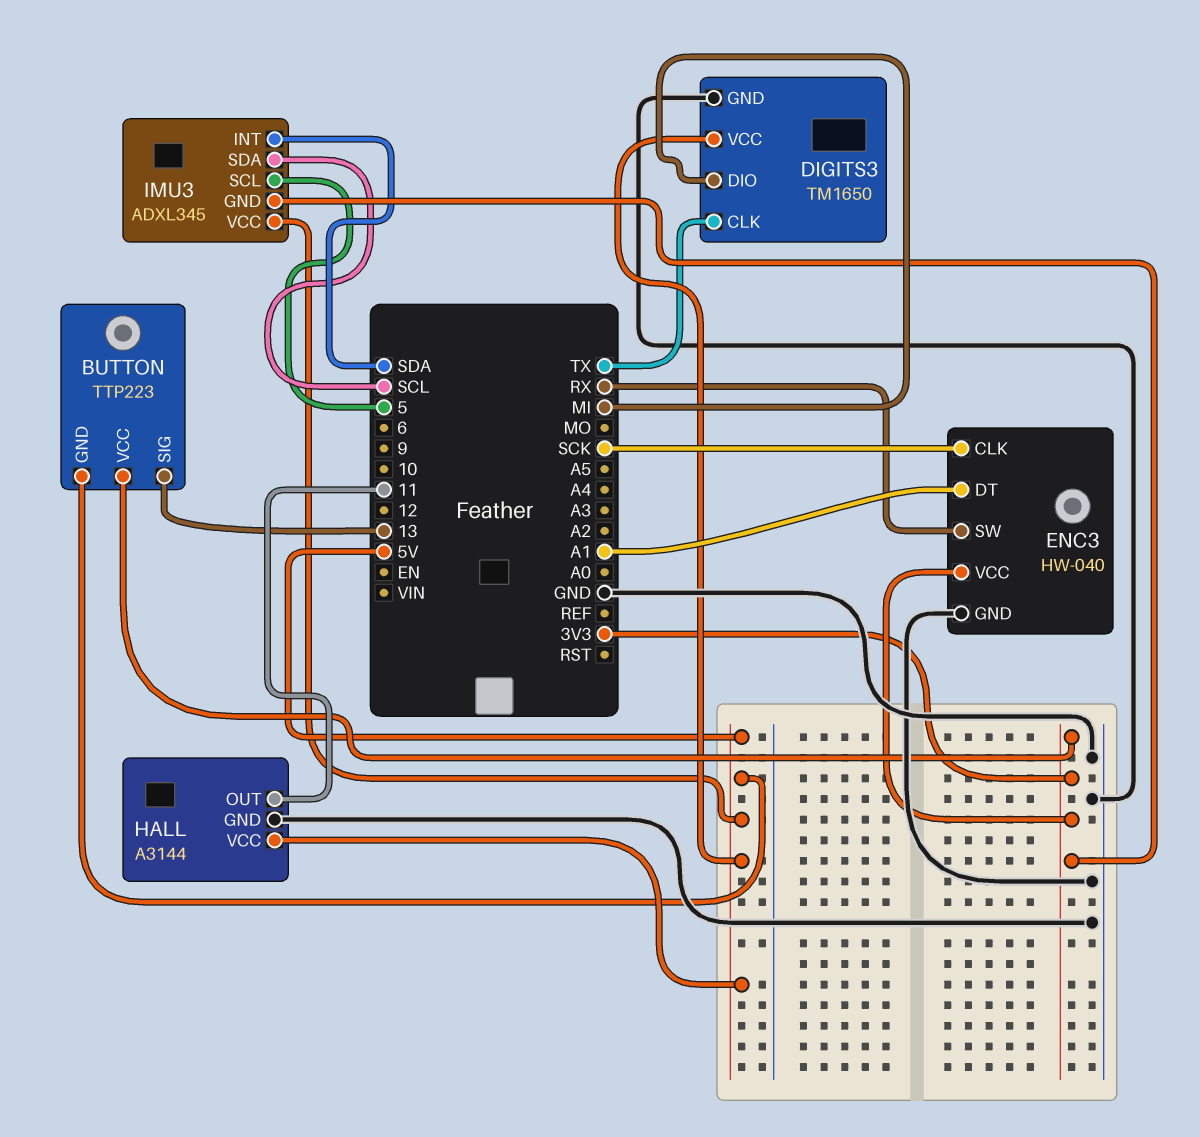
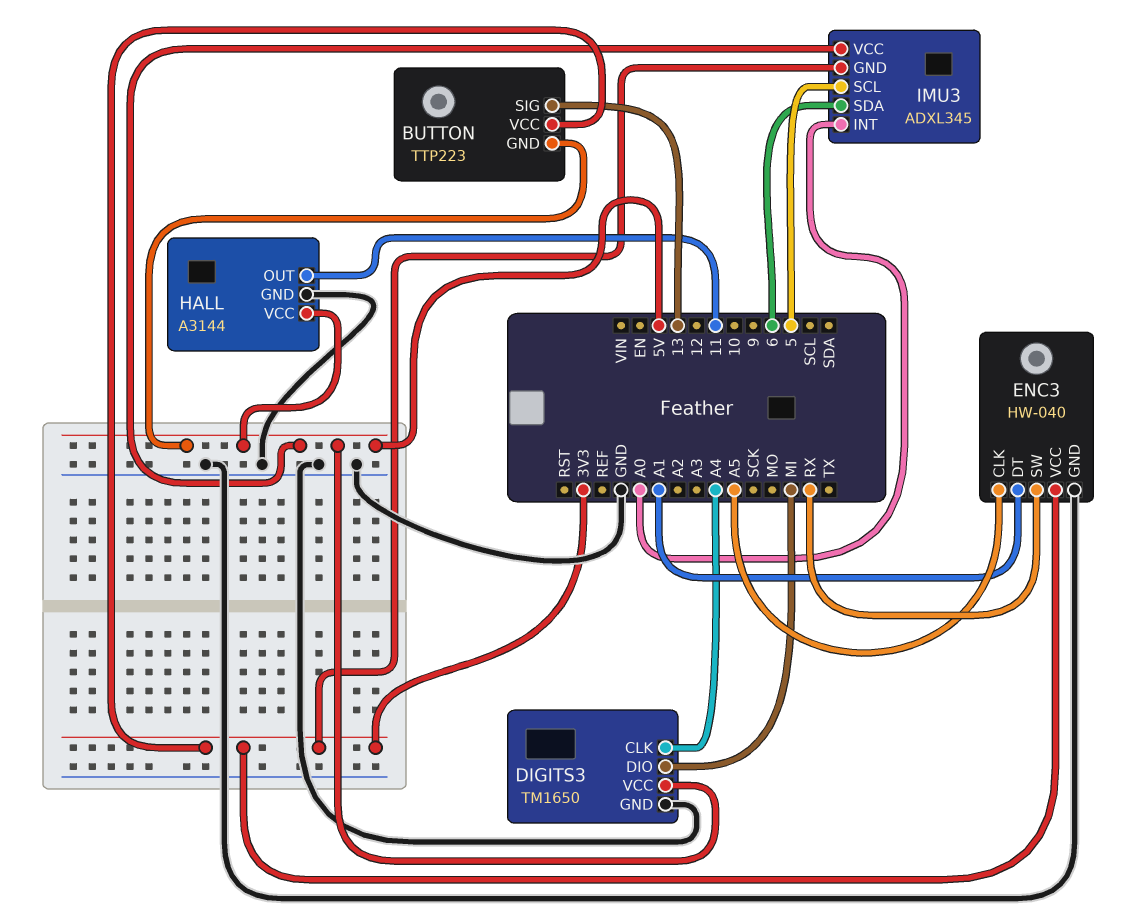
DIGITS3 pin CLK: TX -> A4
ENC3 pin CLK: SCK -> A5
IMU3 pin INT: SDA -> A0
IMU3 pin SDA: SCL -> 6

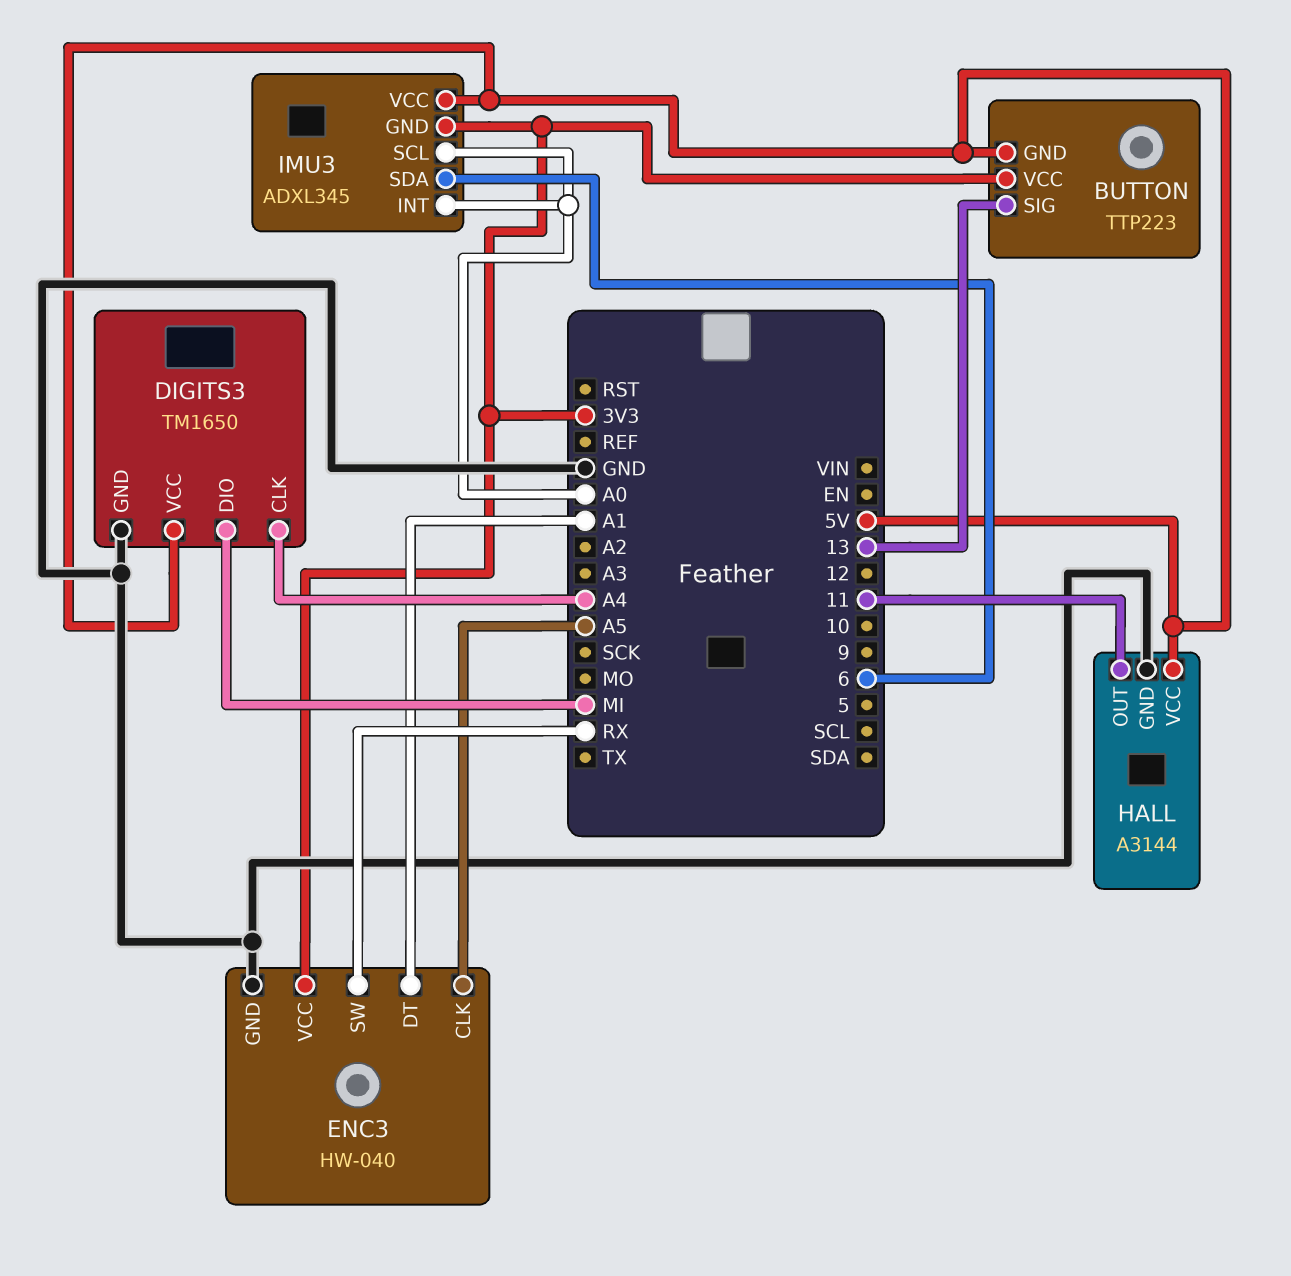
IMU3 pin SCL: 5 -> A0

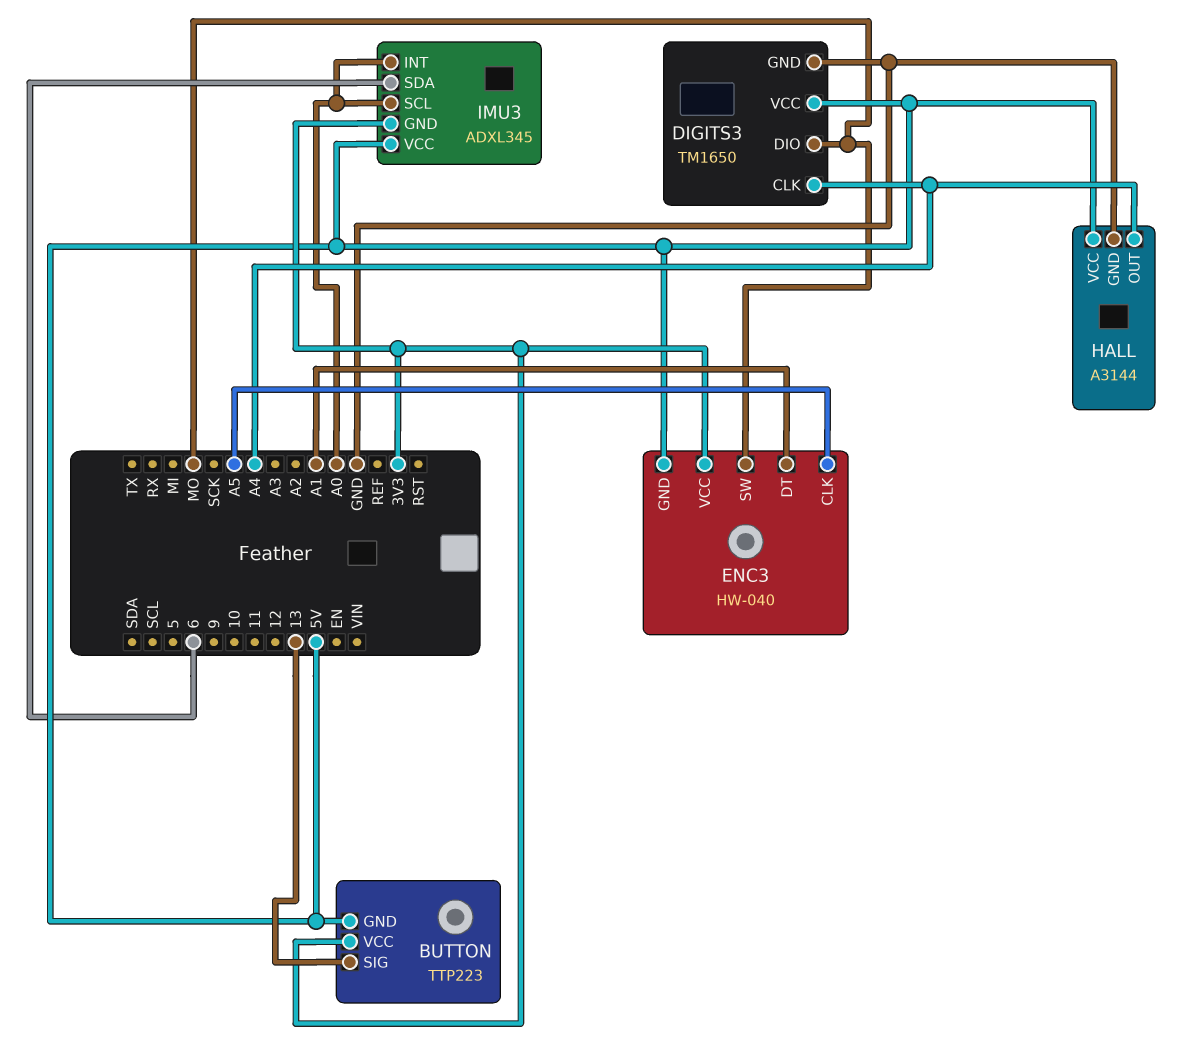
DIGITS3 pin DIO: MI -> MO
ENC3 pin GND: GND -> 5V
ENC3 pin SW: RX -> MO
HALL pin OUT: 11 -> A4

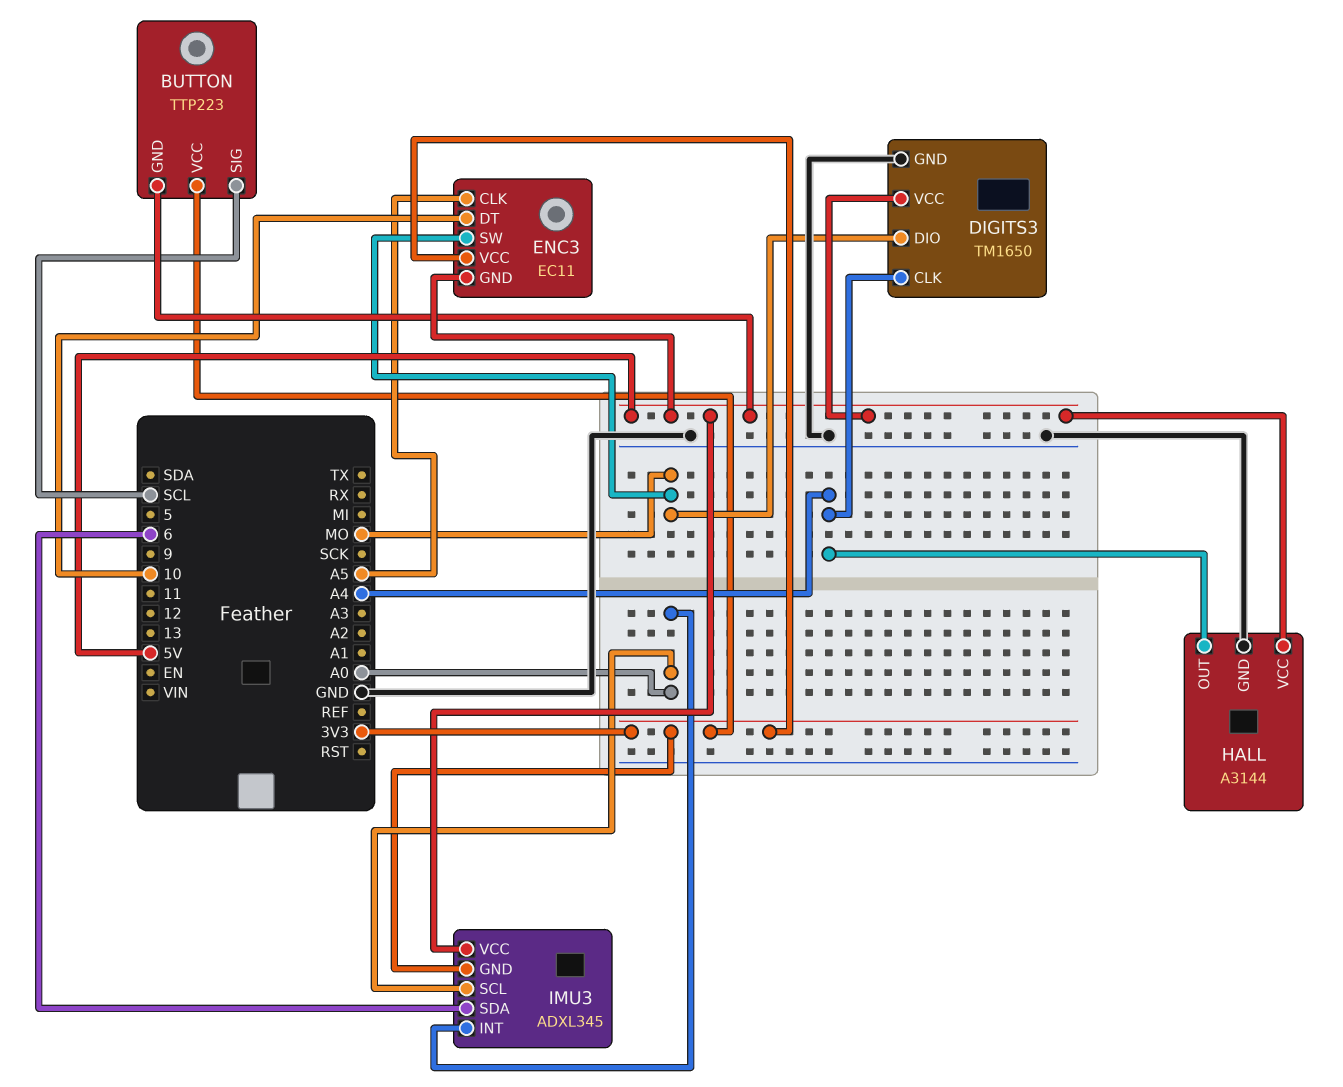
BUTTON pin SIG: 13 -> SCL
ENC3: HW-040 -> EC11
ENC3 pin DT: A1 -> 10

